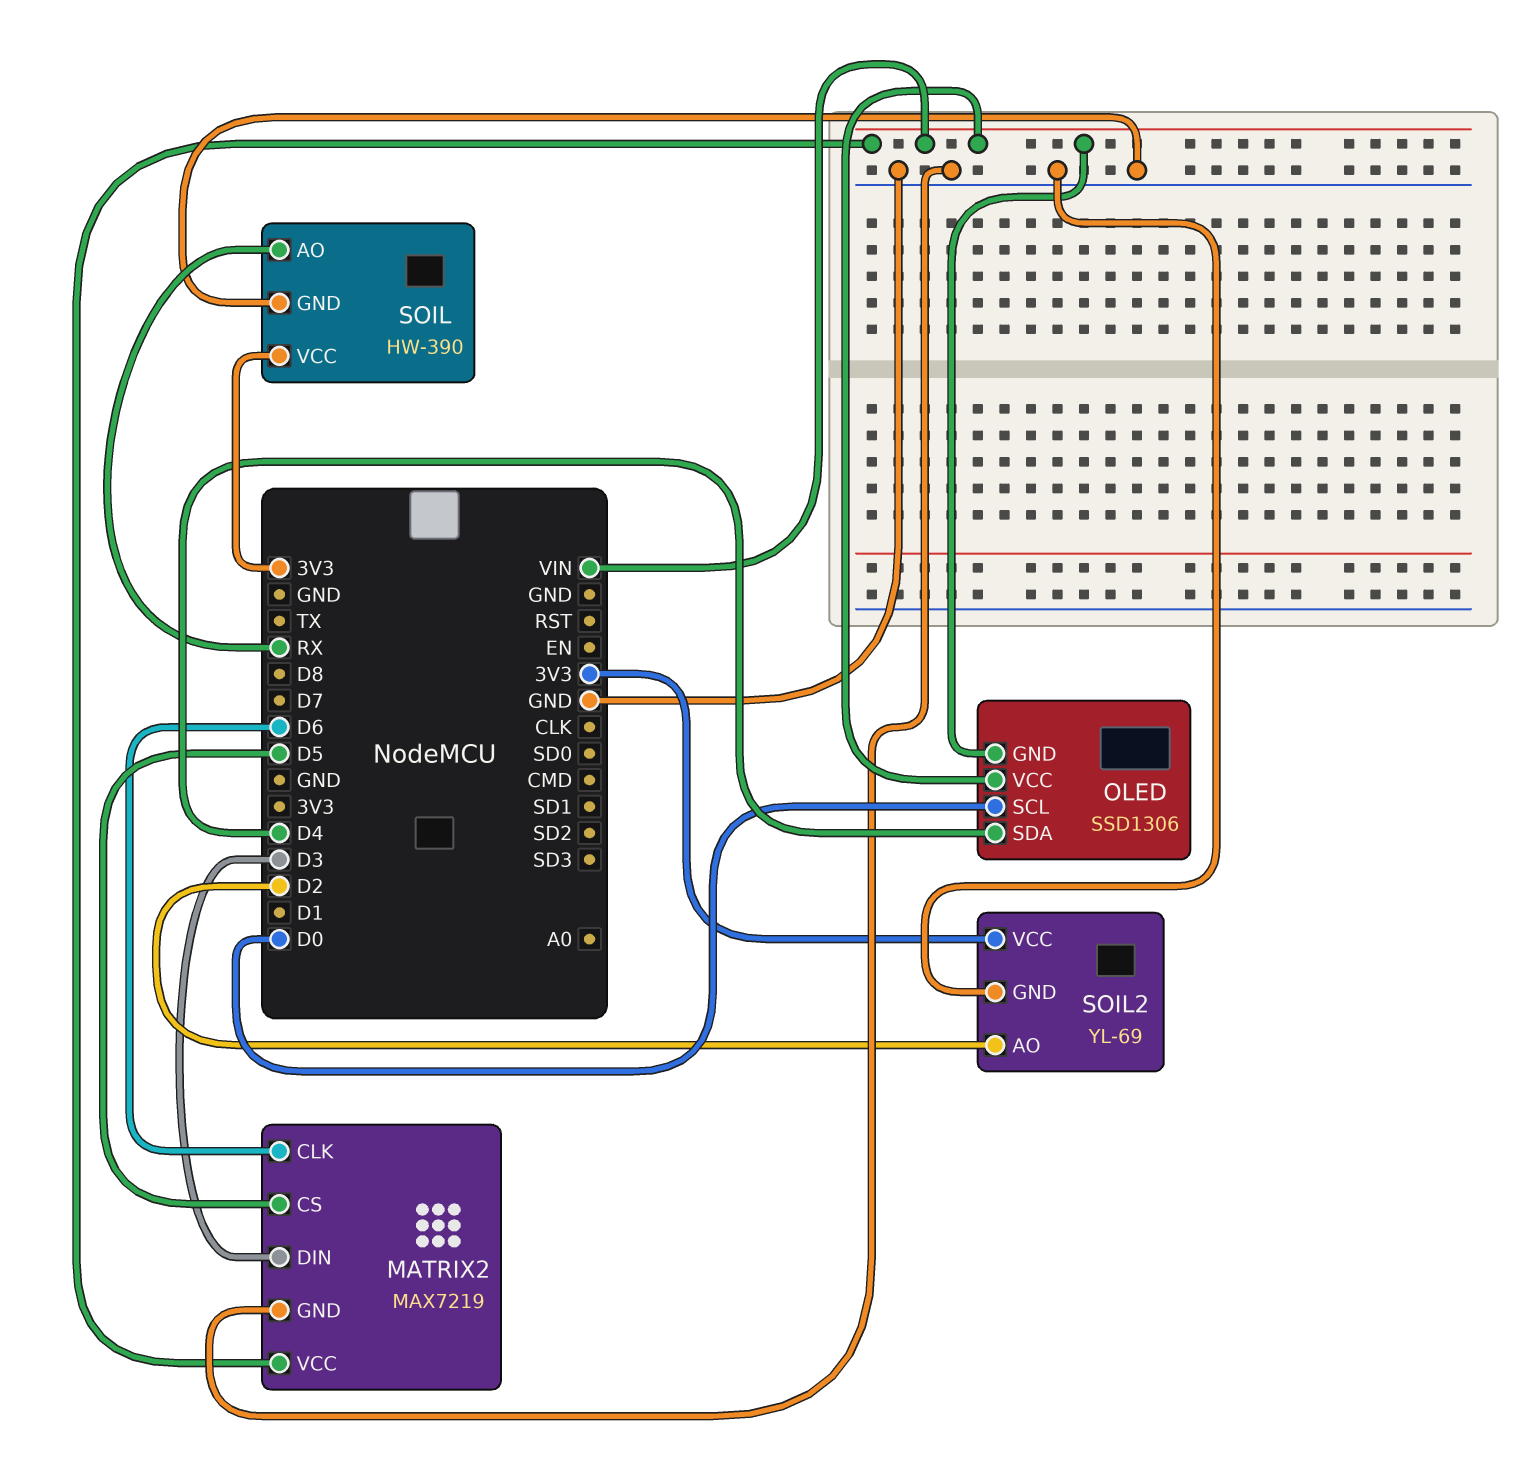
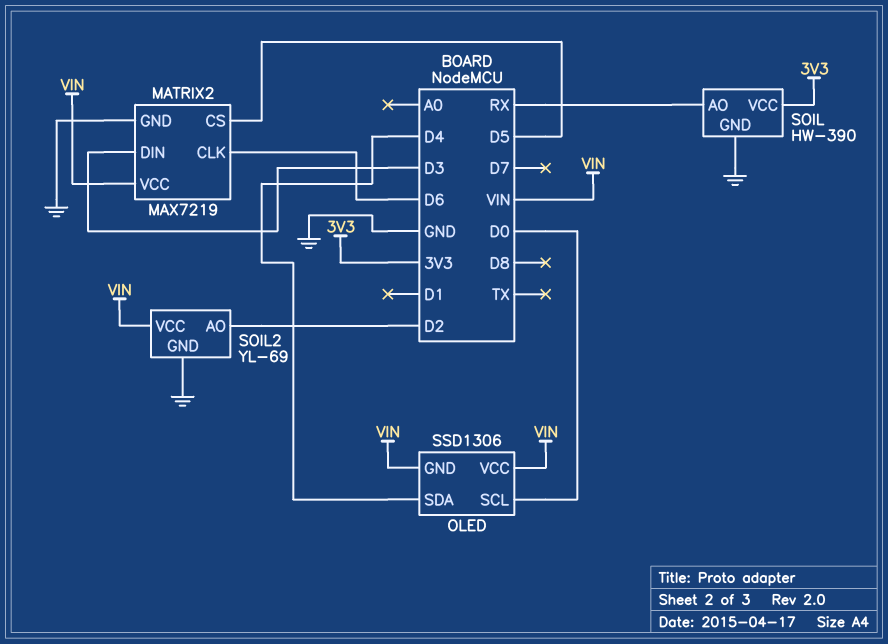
SOIL2 pin VCC: 3V3 -> VIN

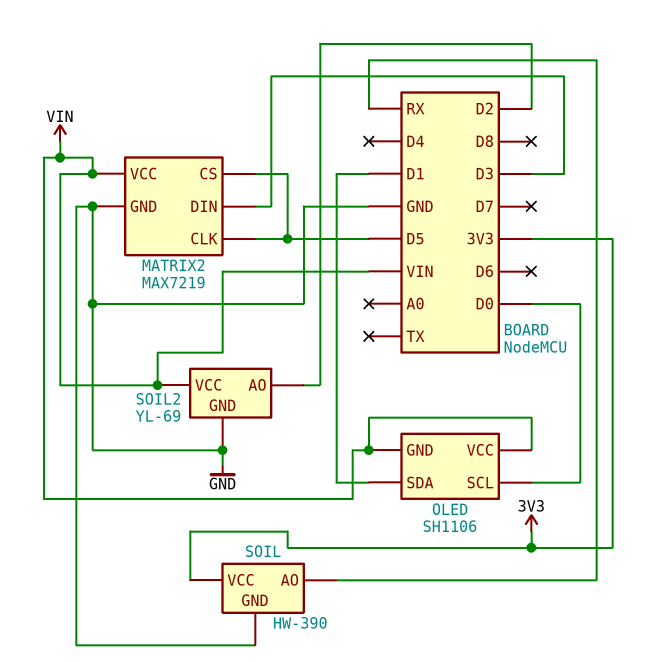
MATRIX2 pin CLK: D6 -> D5
OLED: SSD1306 -> SH1106
OLED pin SDA: D4 -> D1

